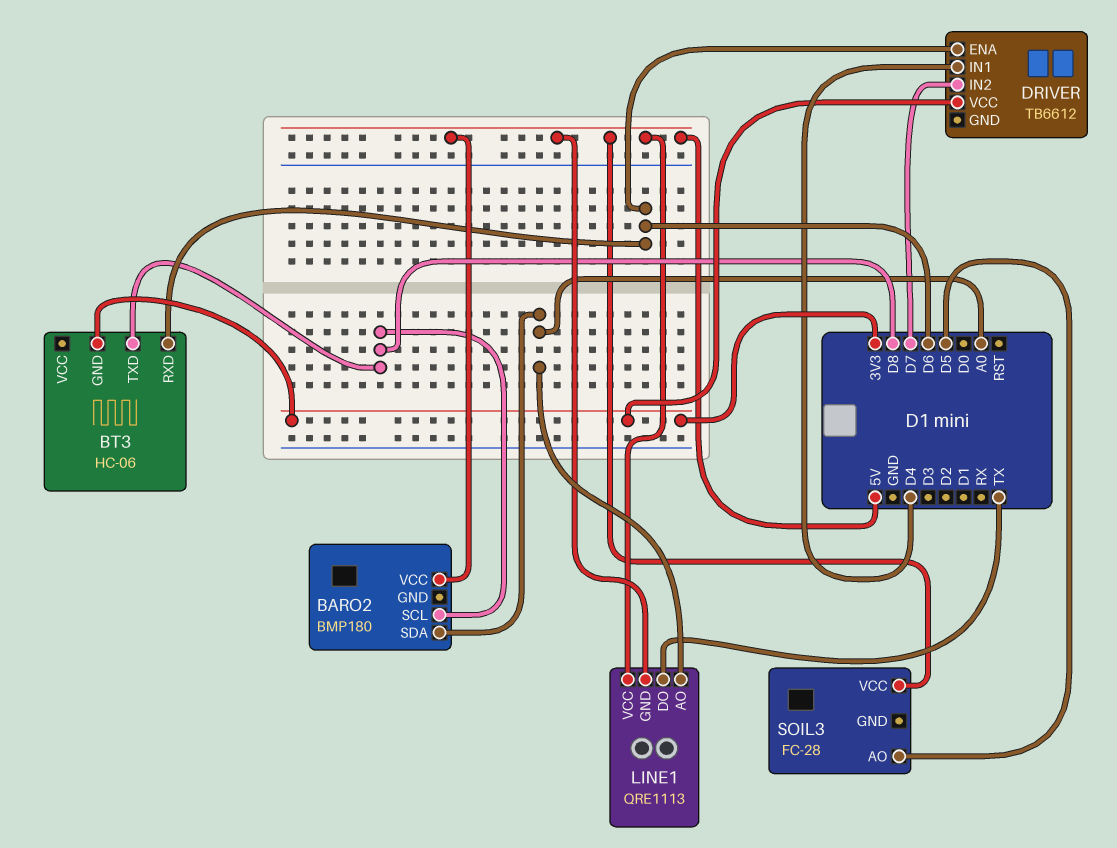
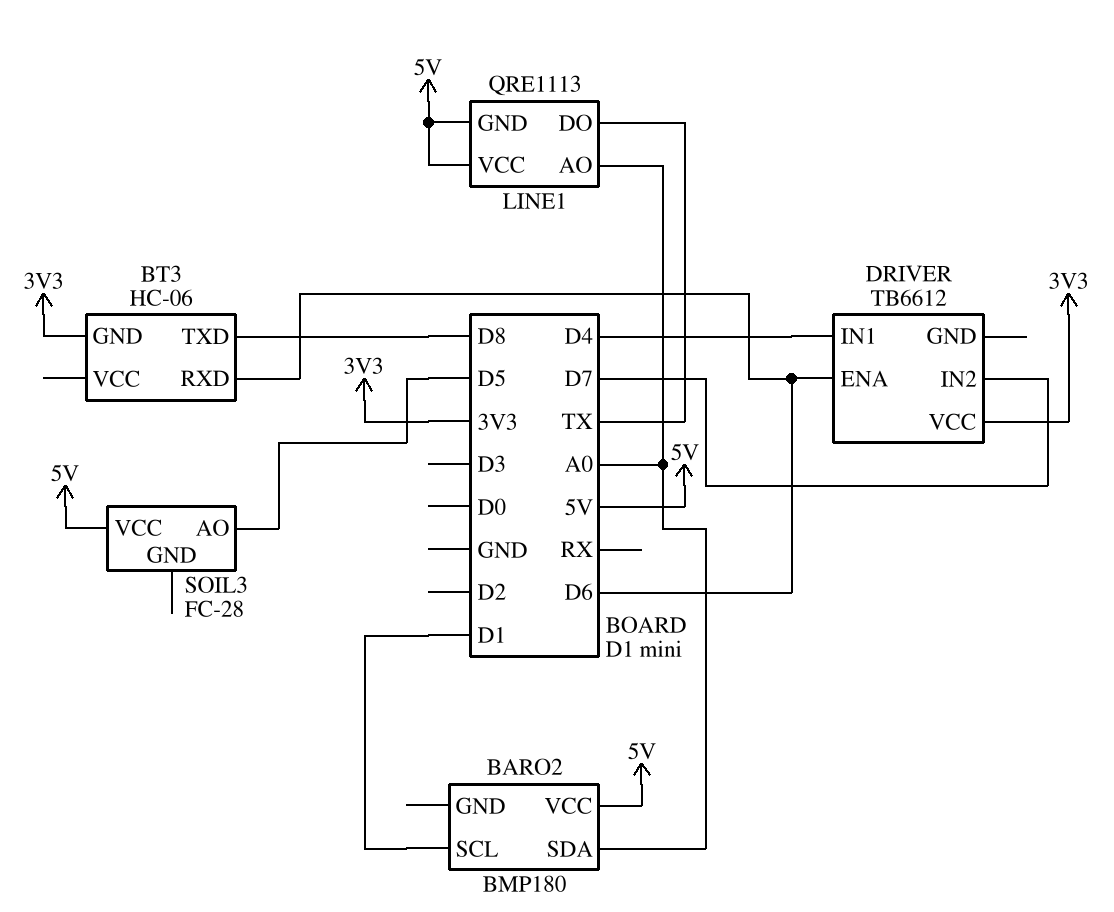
BARO2 pin SCL: D8 -> D1

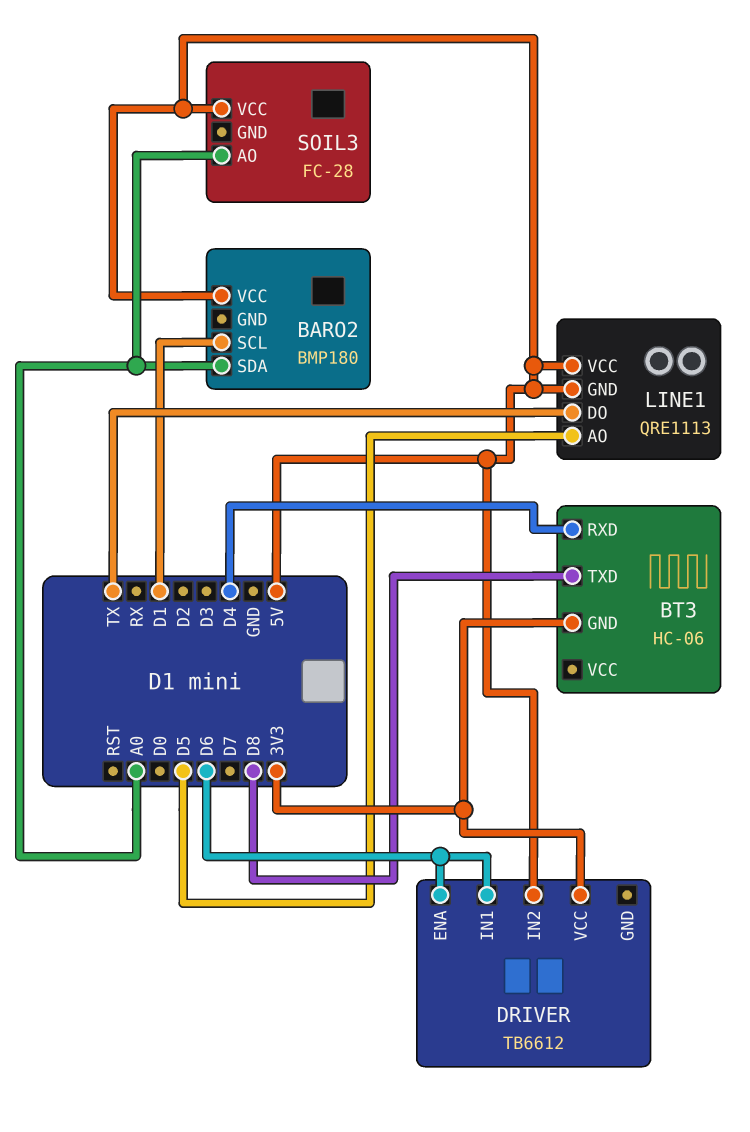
BT3 pin RXD: D6 -> D4
DRIVER pin IN1: D4 -> D6
DRIVER pin IN2: D7 -> 5V
LINE1 pin AO: A0 -> D5
SOIL3 pin AO: D5 -> A0

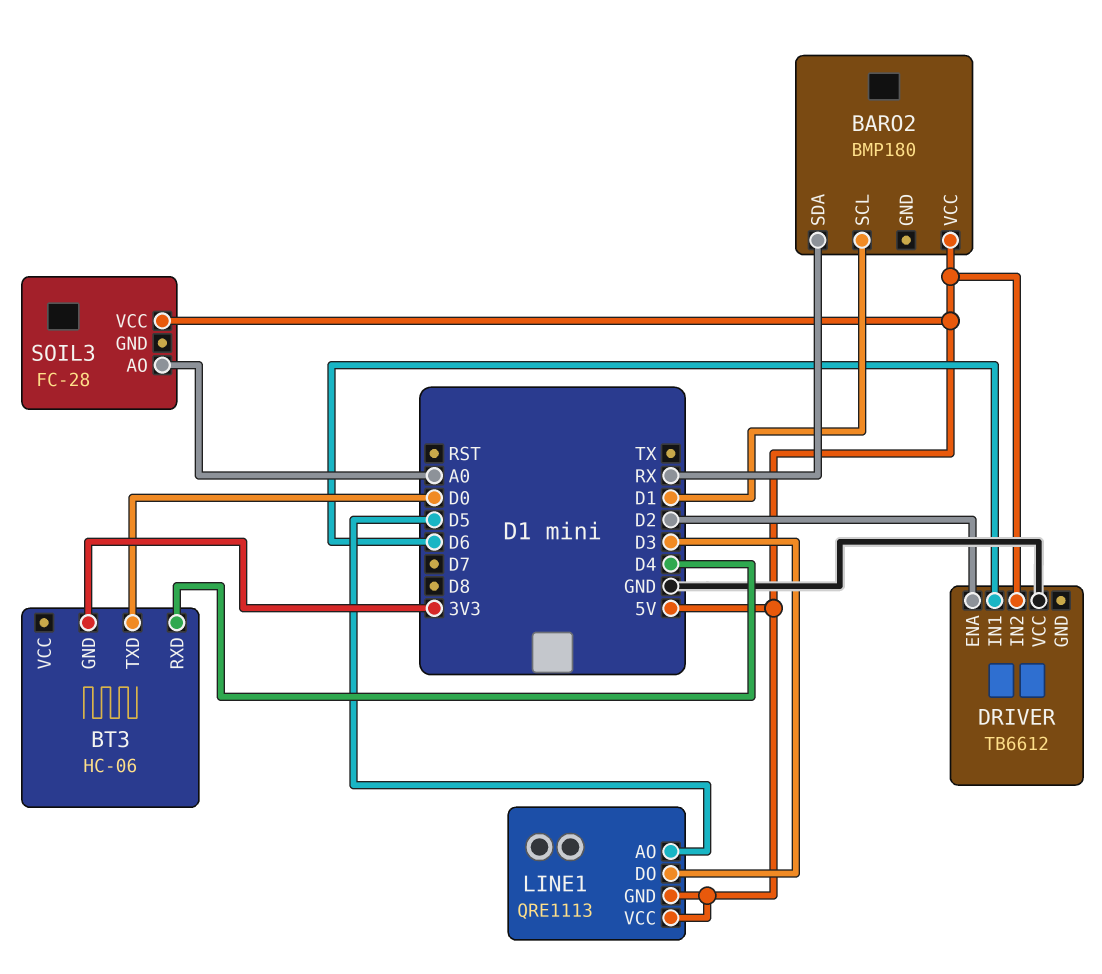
BARO2 pin SDA: A0 -> RX
BT3 pin TXD: D8 -> D0
DRIVER pin ENA: D6 -> D2
DRIVER pin VCC: 3V3 -> GND
LINE1 pin DO: TX -> D3

